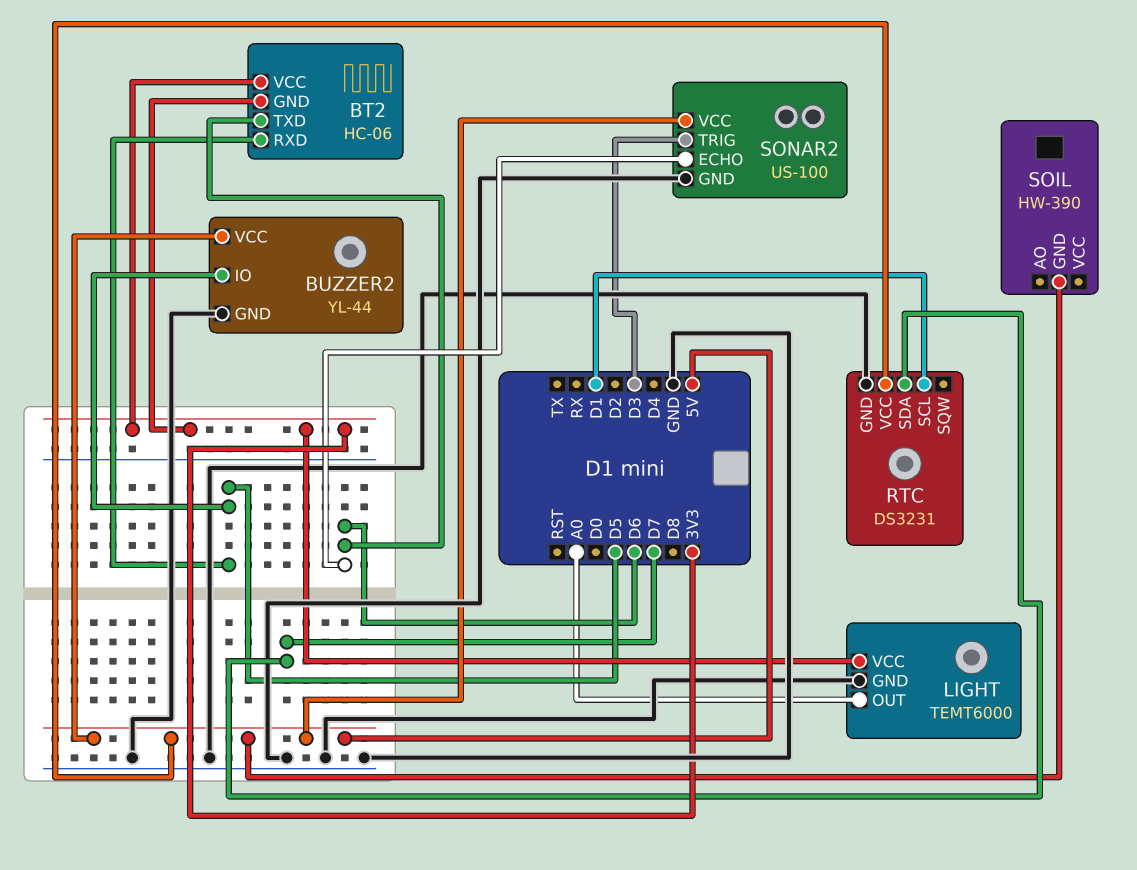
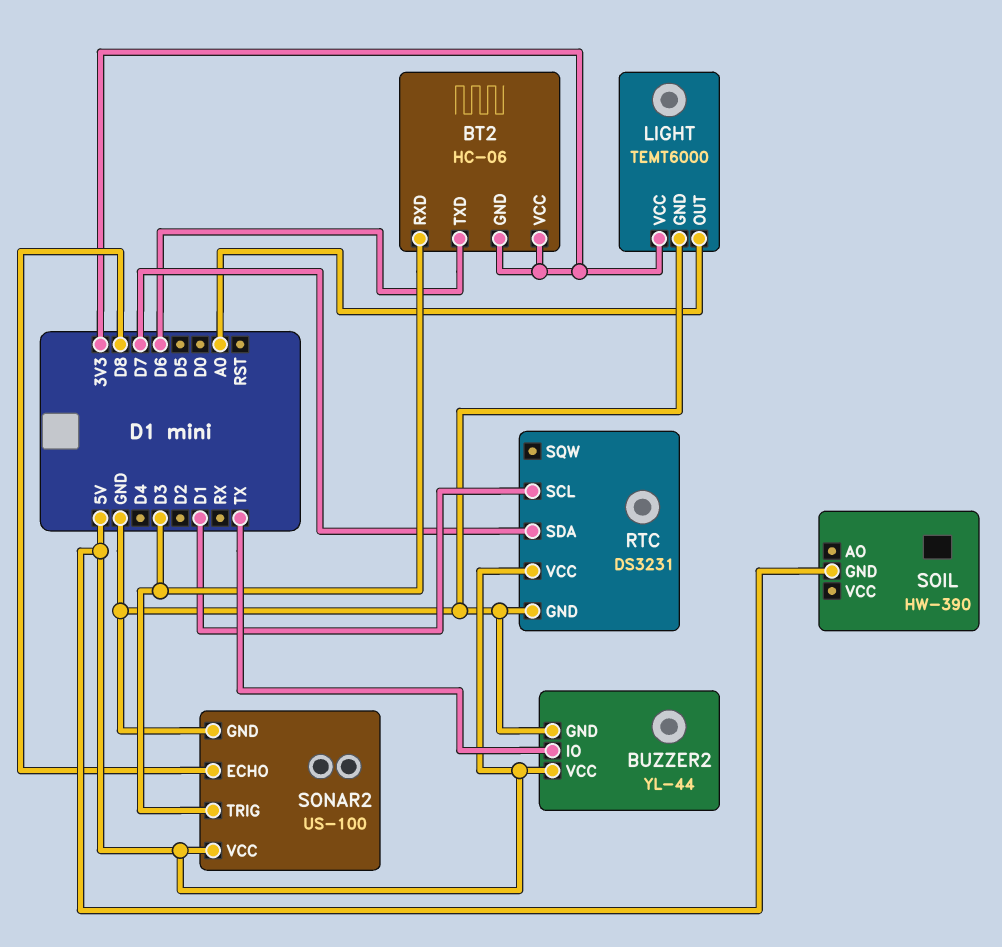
BT2 pin RXD: D5 -> D3
BUZZER2 pin IO: D5 -> TX
SONAR2 pin ECHO: D6 -> D8

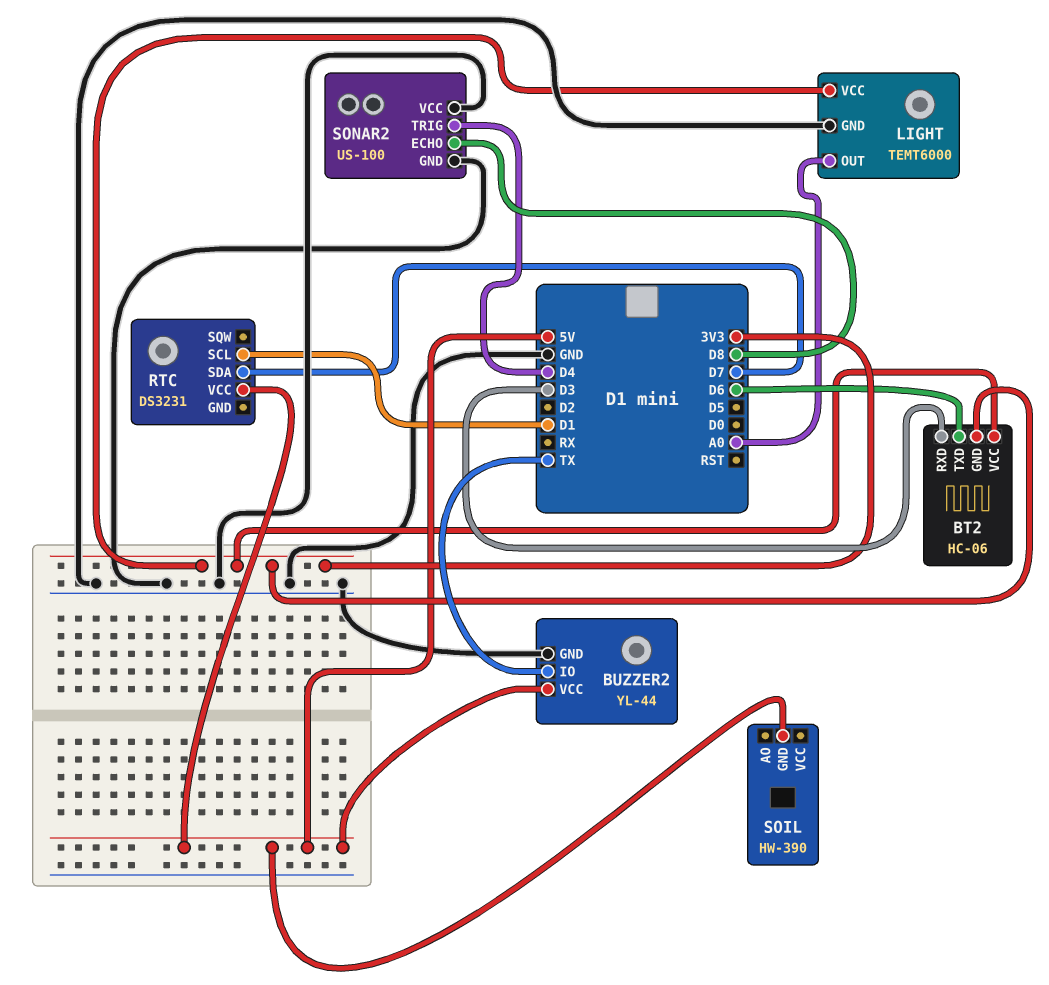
RTC pin GND: GND -> none
SONAR2 pin TRIG: D3 -> D4
SONAR2 pin VCC: 5V -> GND

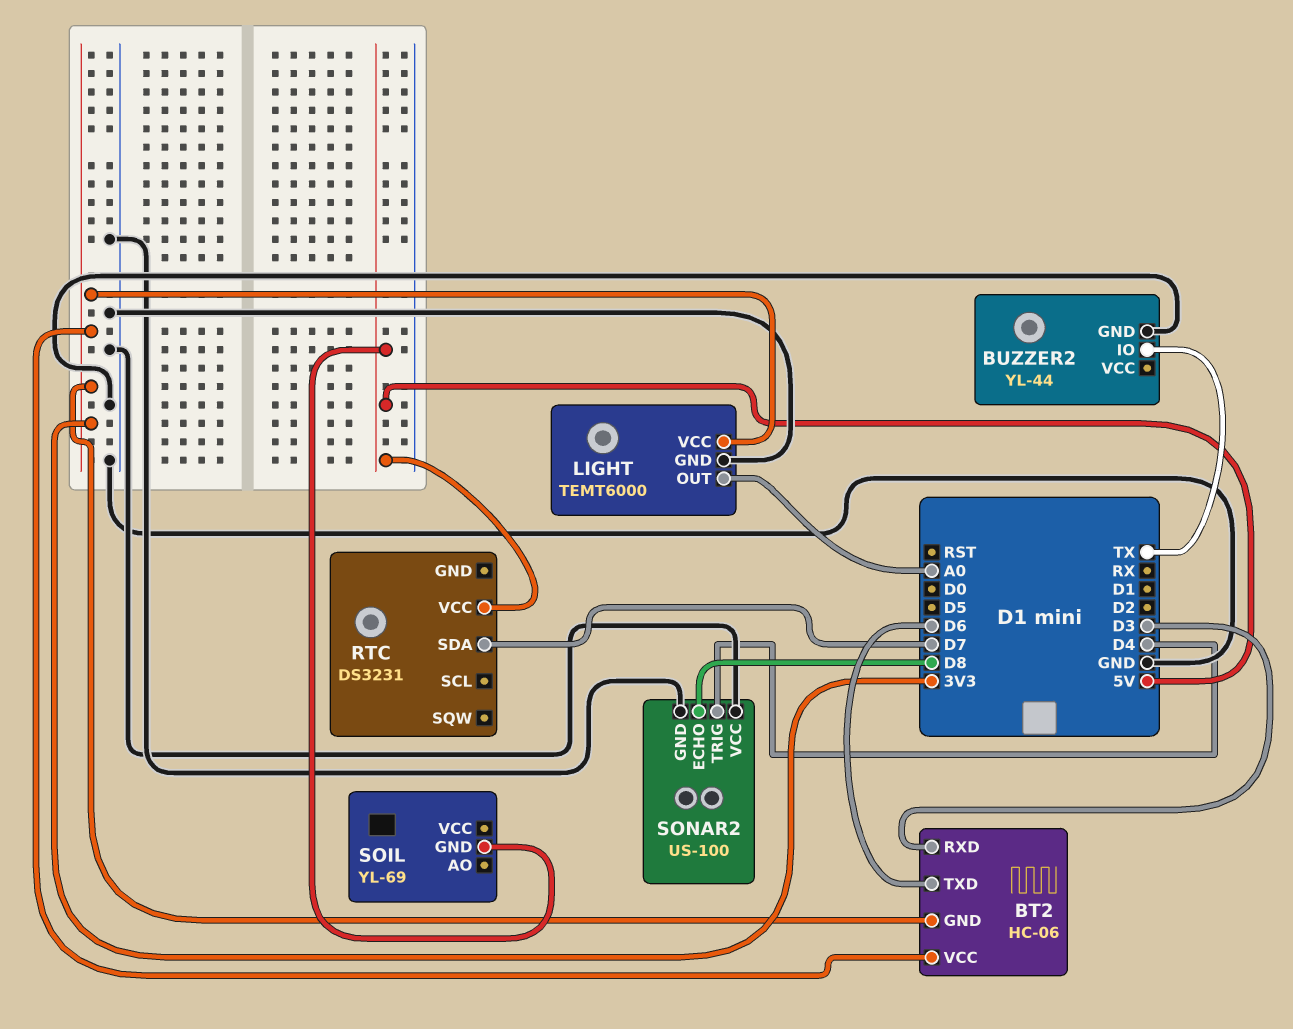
BUZZER2 pin VCC: 5V -> none
RTC pin SCL: D1 -> none
SOIL: HW-390 -> YL-69

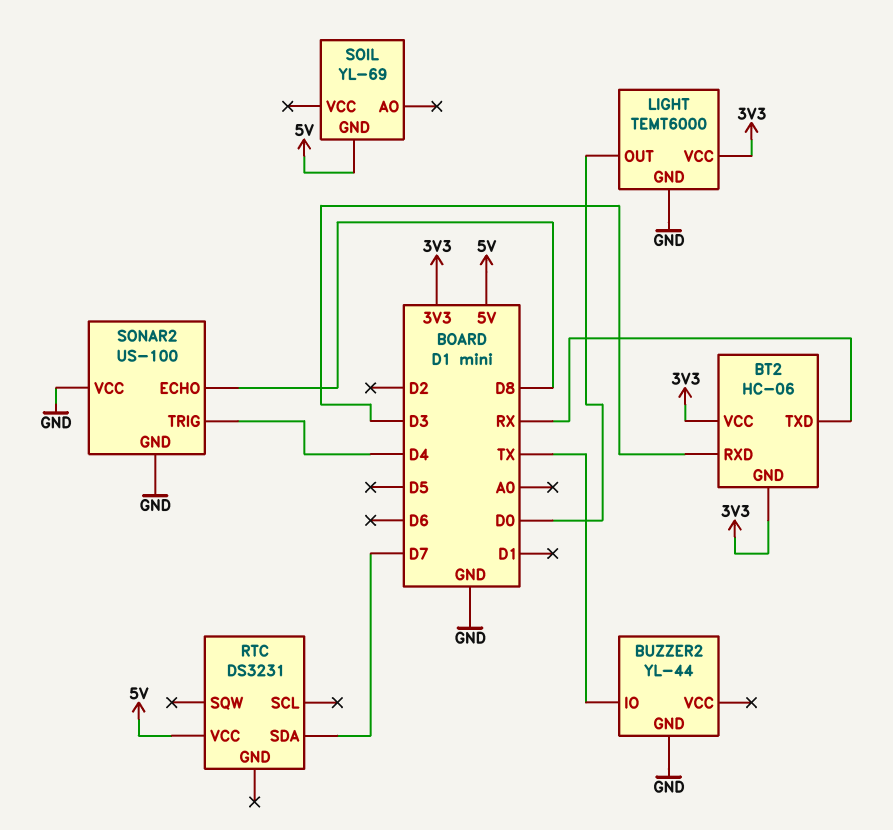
BT2 pin TXD: D6 -> RX
LIGHT pin OUT: A0 -> D0

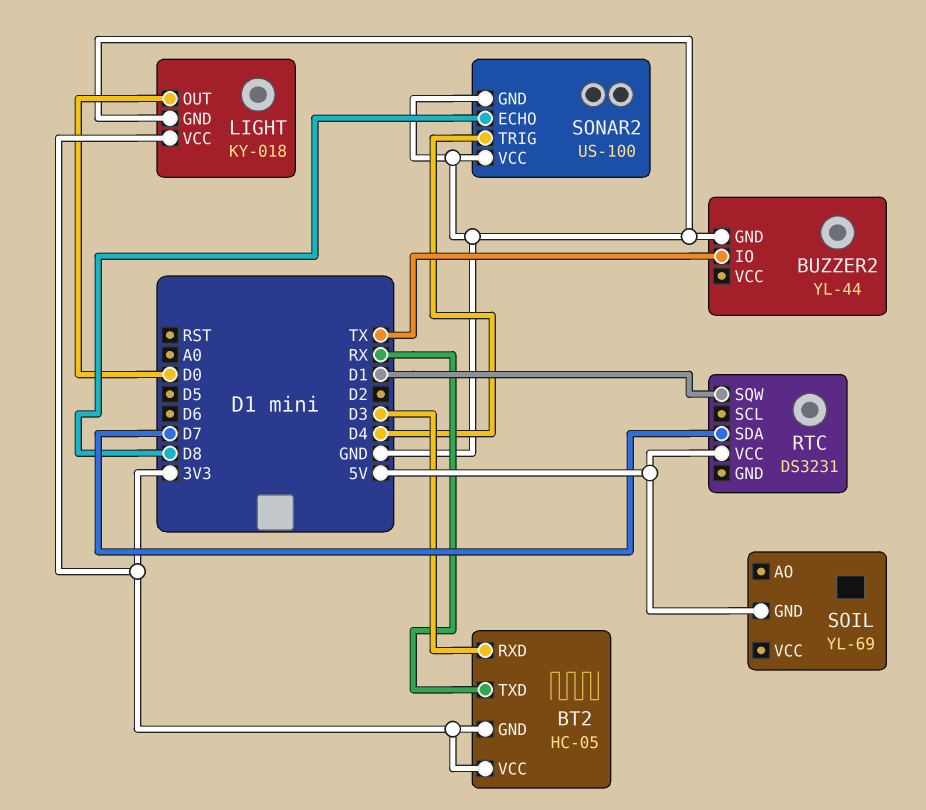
BT2: HC-06 -> HC-05
LIGHT: TEMT6000 -> KY-018
RTC pin SQW: none -> D1

